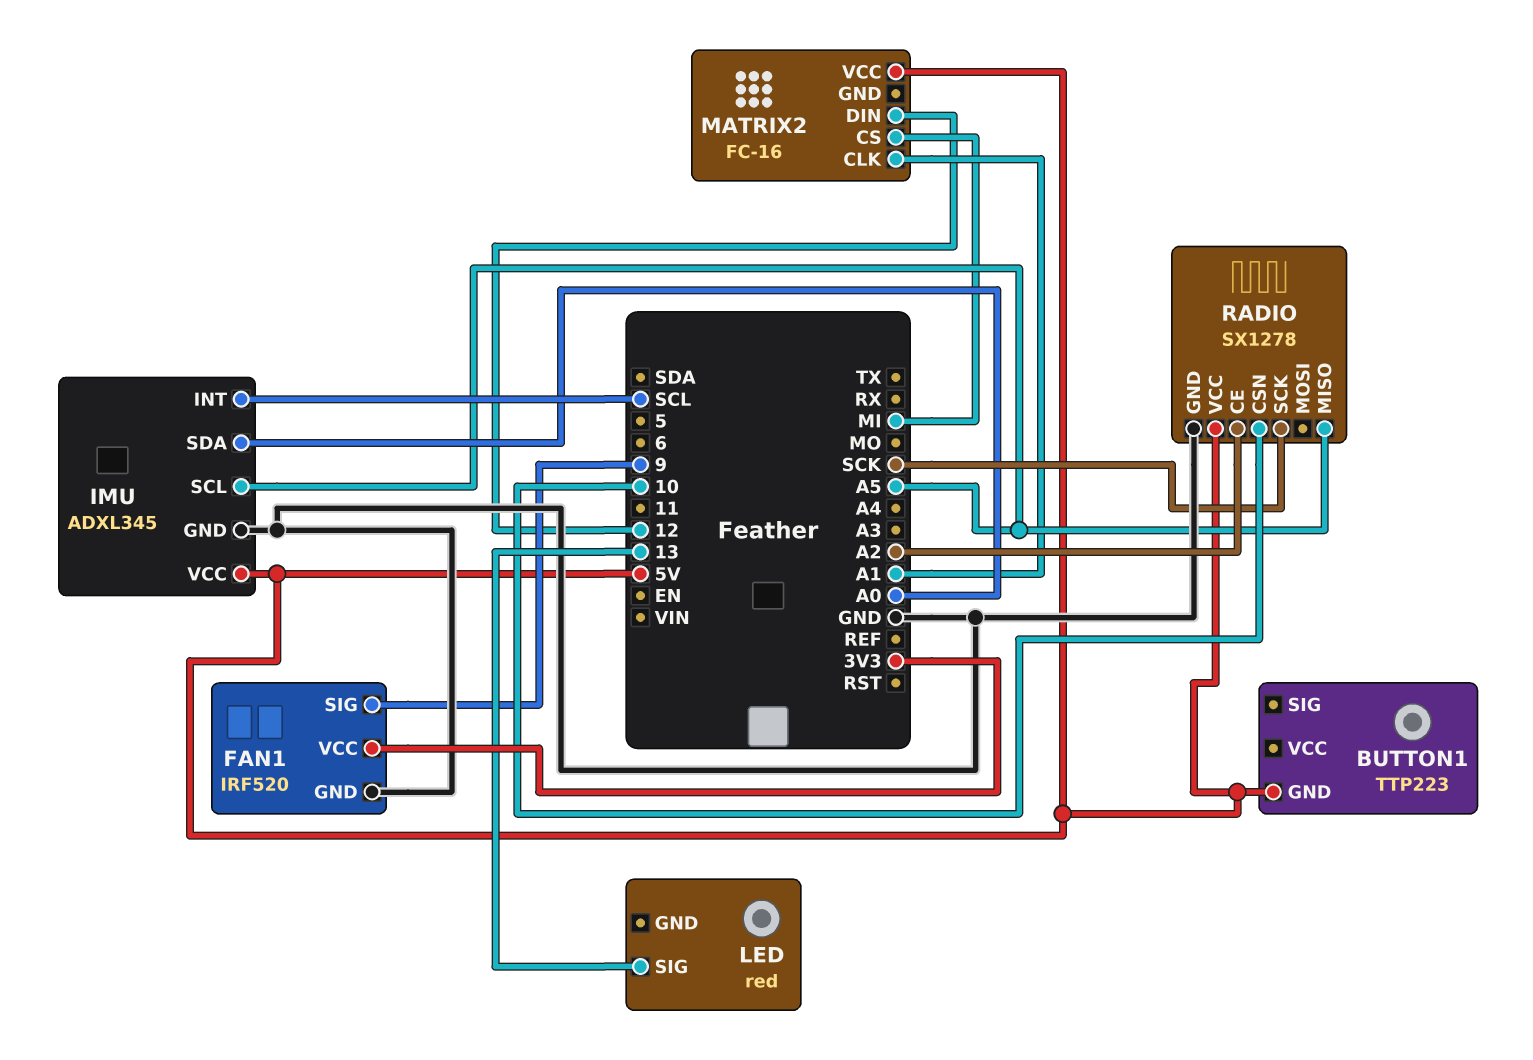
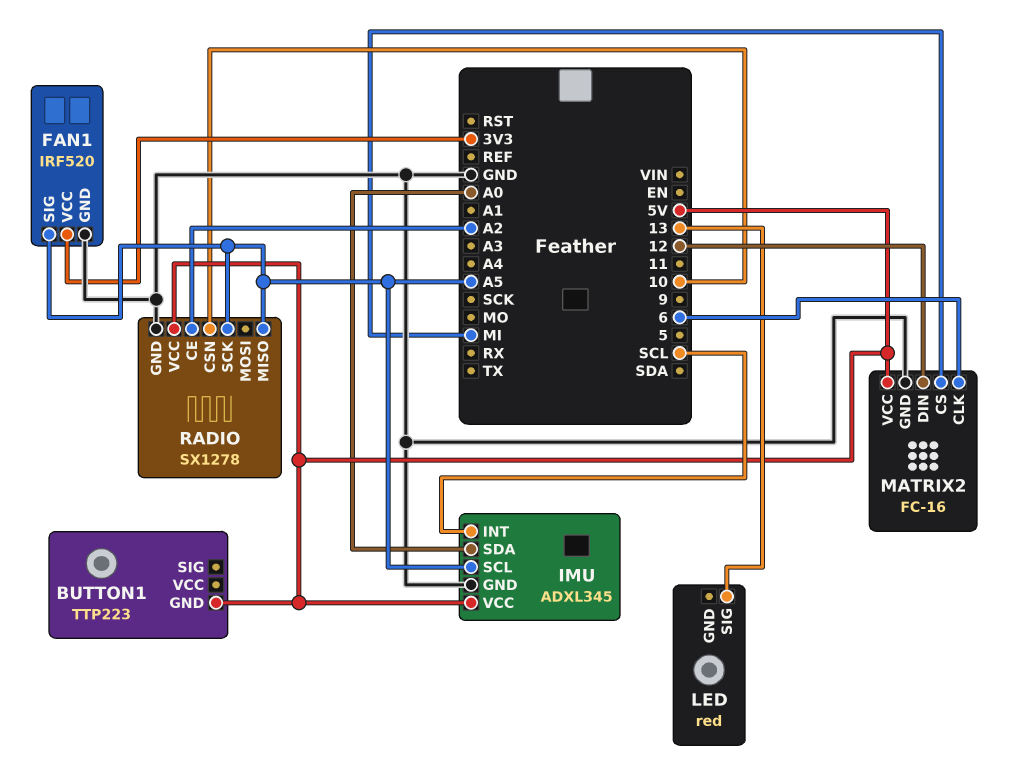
FAN1 pin SIG: 9 -> A5
MATRIX2 pin CLK: A1 -> 6
MATRIX2 pin GND: none -> GND
RADIO pin SCK: SCK -> A5

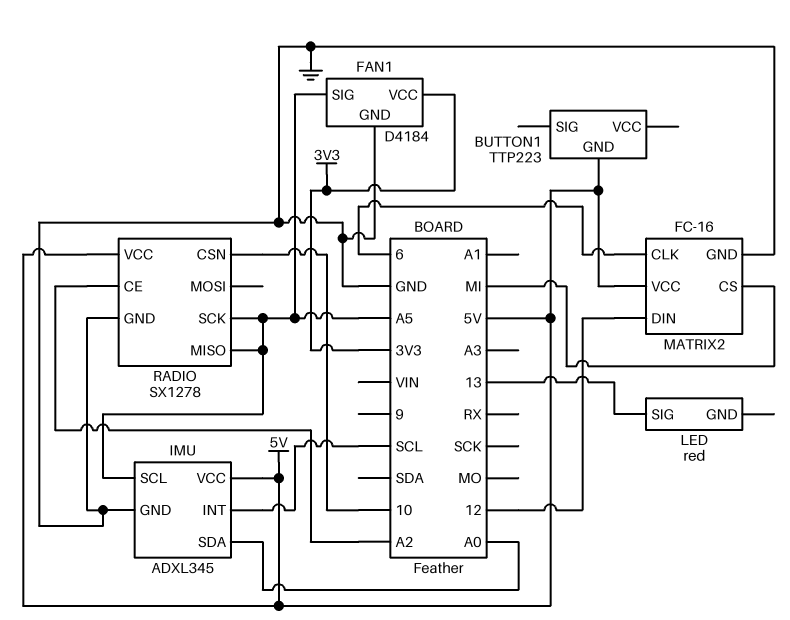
FAN1: IRF520 -> D4184

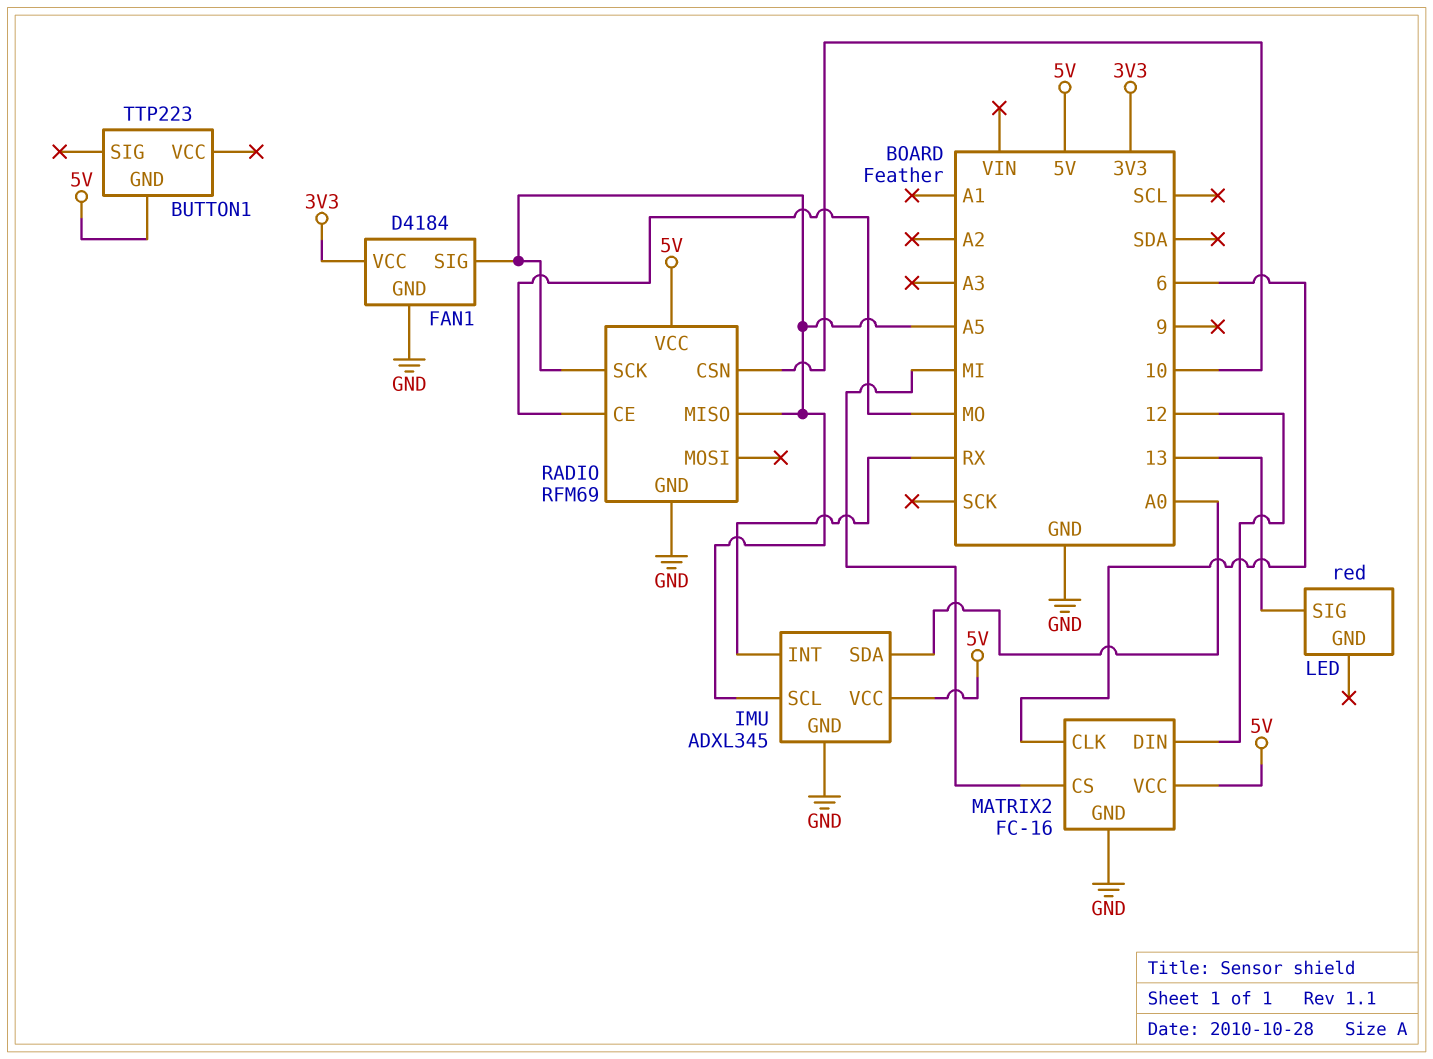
IMU pin INT: SCL -> RX
RADIO: SX1278 -> RFM69
RADIO pin CE: A2 -> MO

